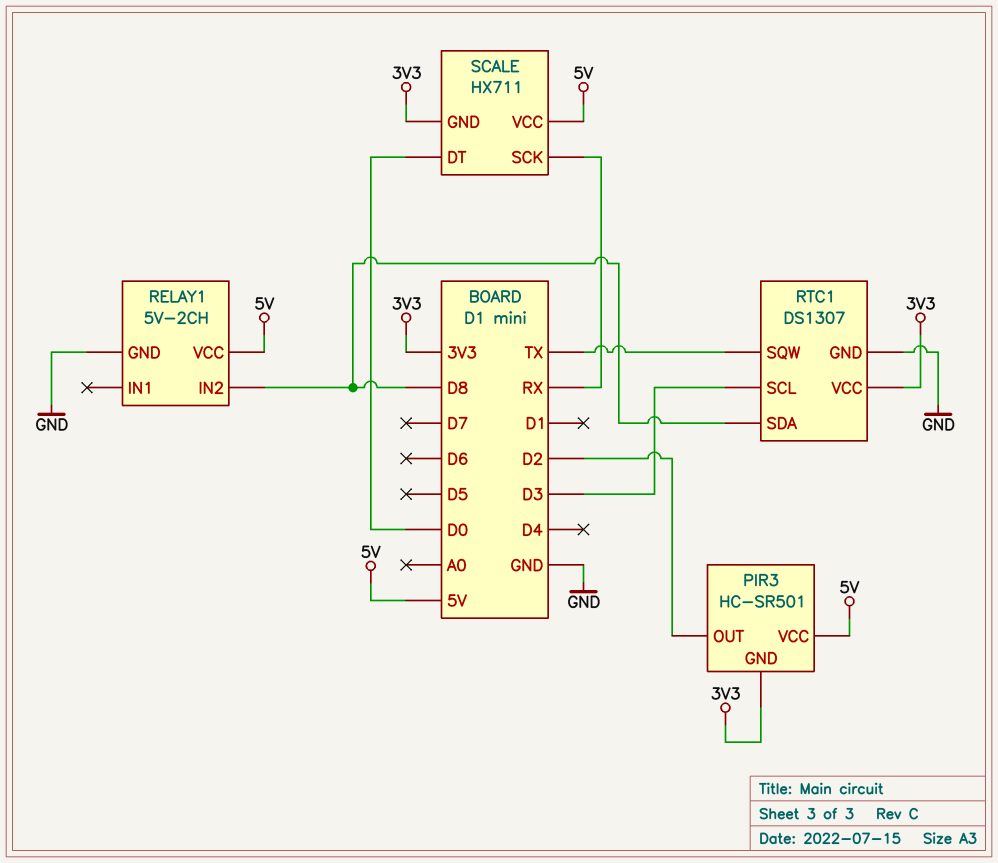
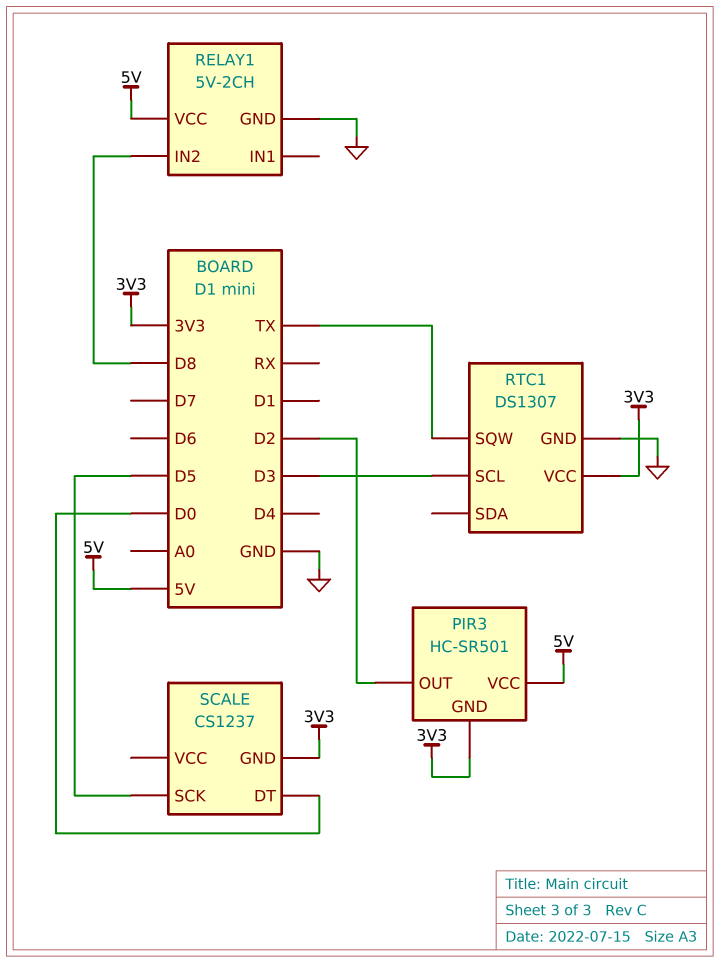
RTC1 pin SDA: D8 -> none
SCALE: HX711 -> CS1237
SCALE pin SCK: RX -> D5
SCALE pin VCC: 5V -> none

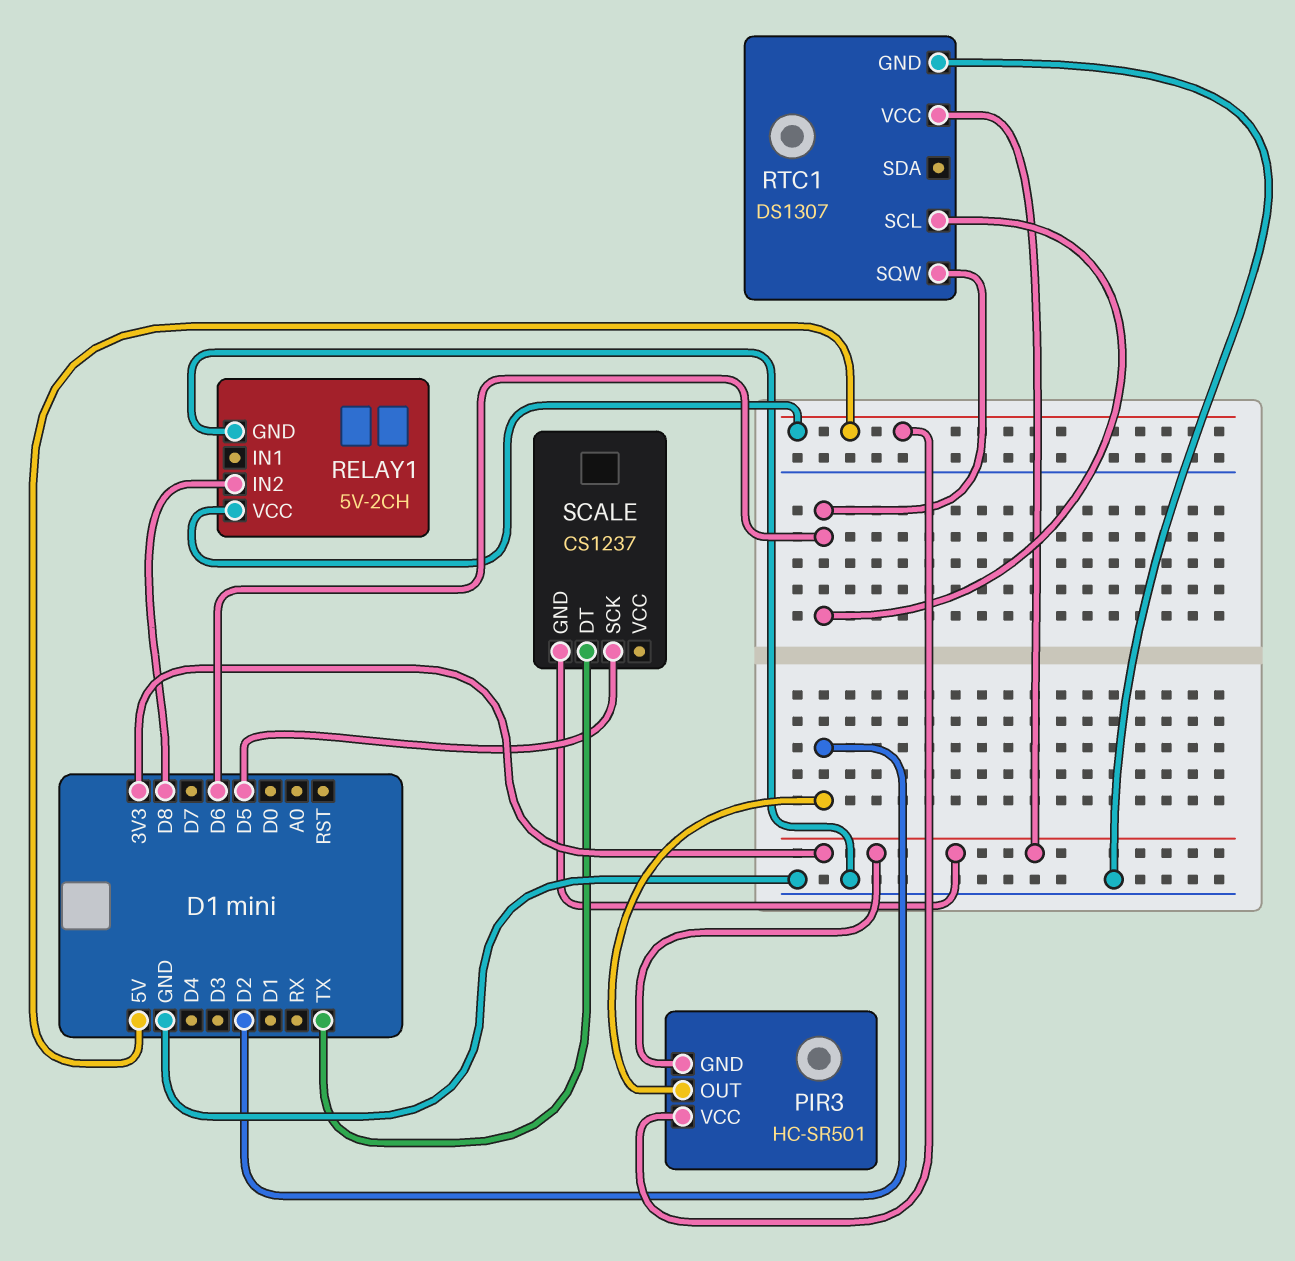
RTC1 pin SCL: D3 -> D6
RTC1 pin SQW: TX -> D6
SCALE pin DT: D0 -> TX

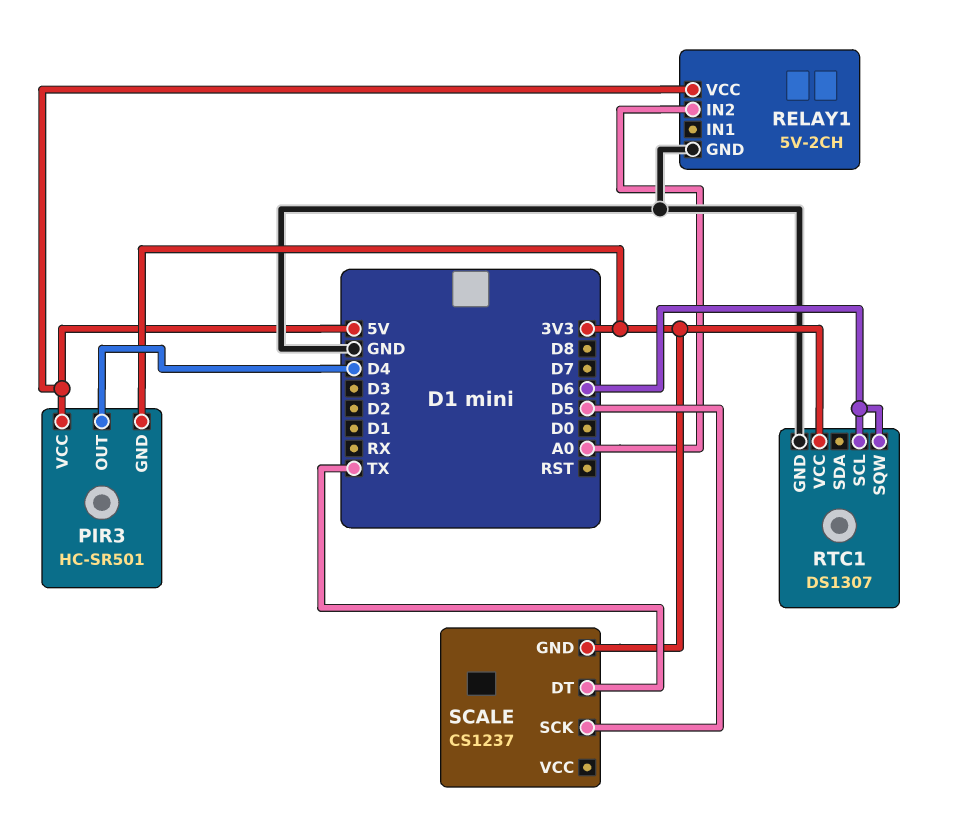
PIR3 pin OUT: D2 -> D4
RELAY1 pin IN2: D8 -> A0

